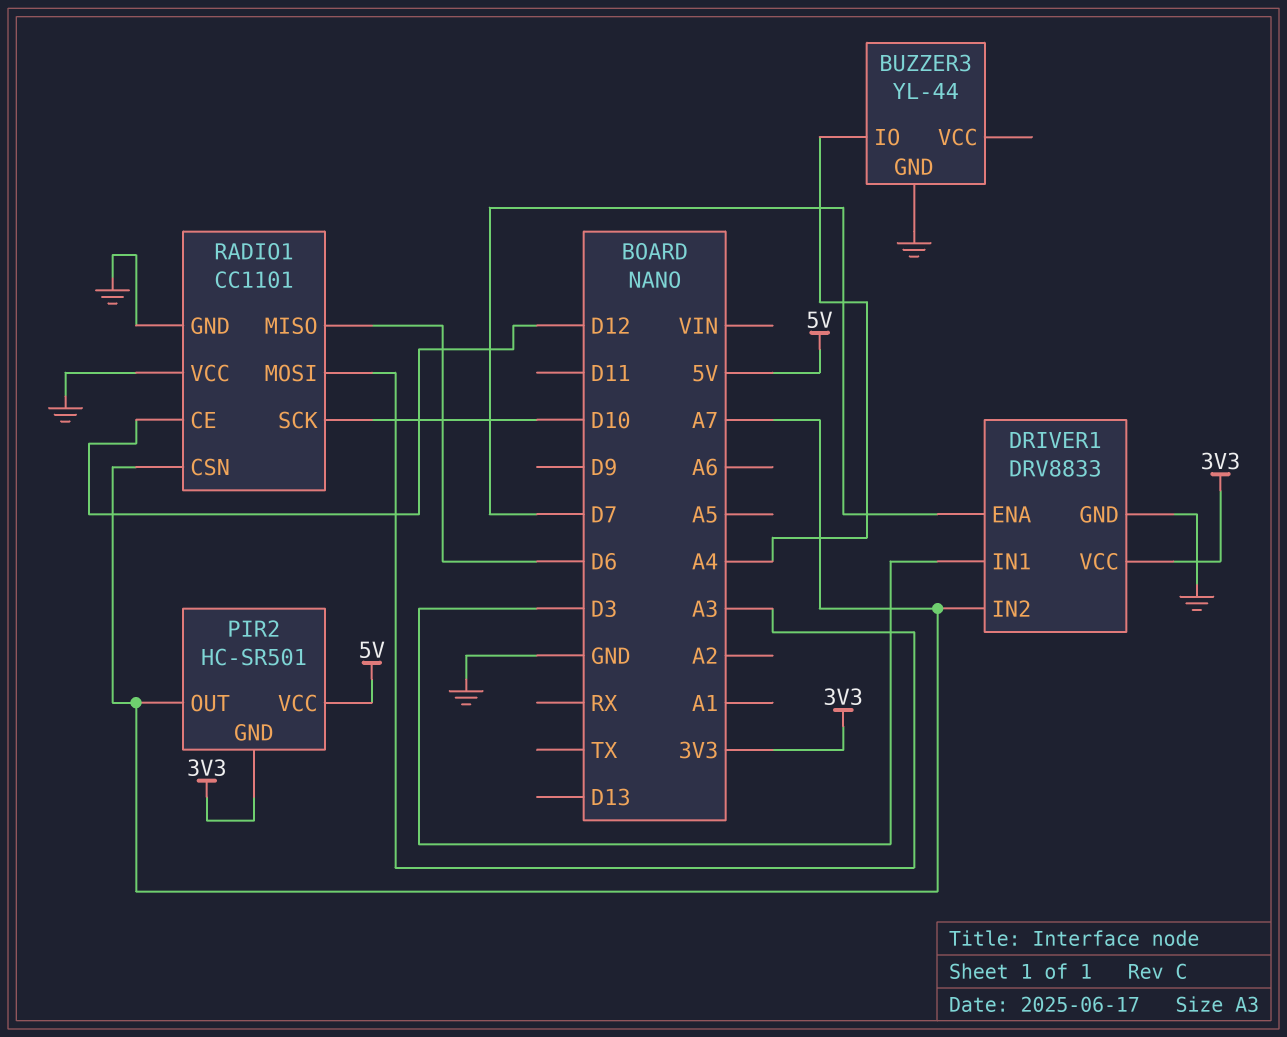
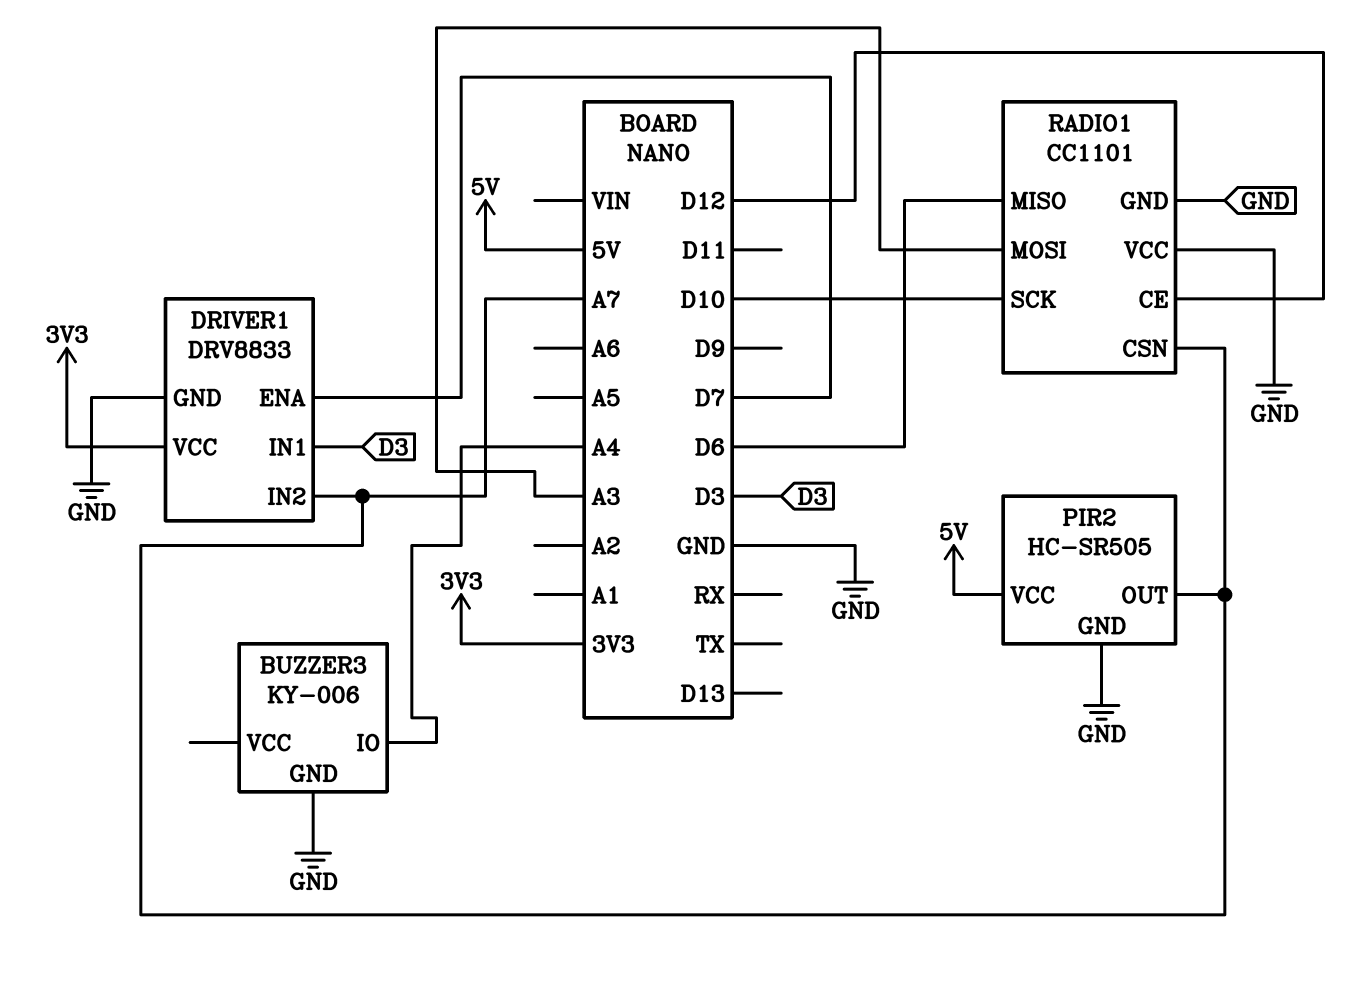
BUZZER3: YL-44 -> KY-006
PIR2: HC-SR501 -> HC-SR505
PIR2 pin GND: 3V3 -> GND

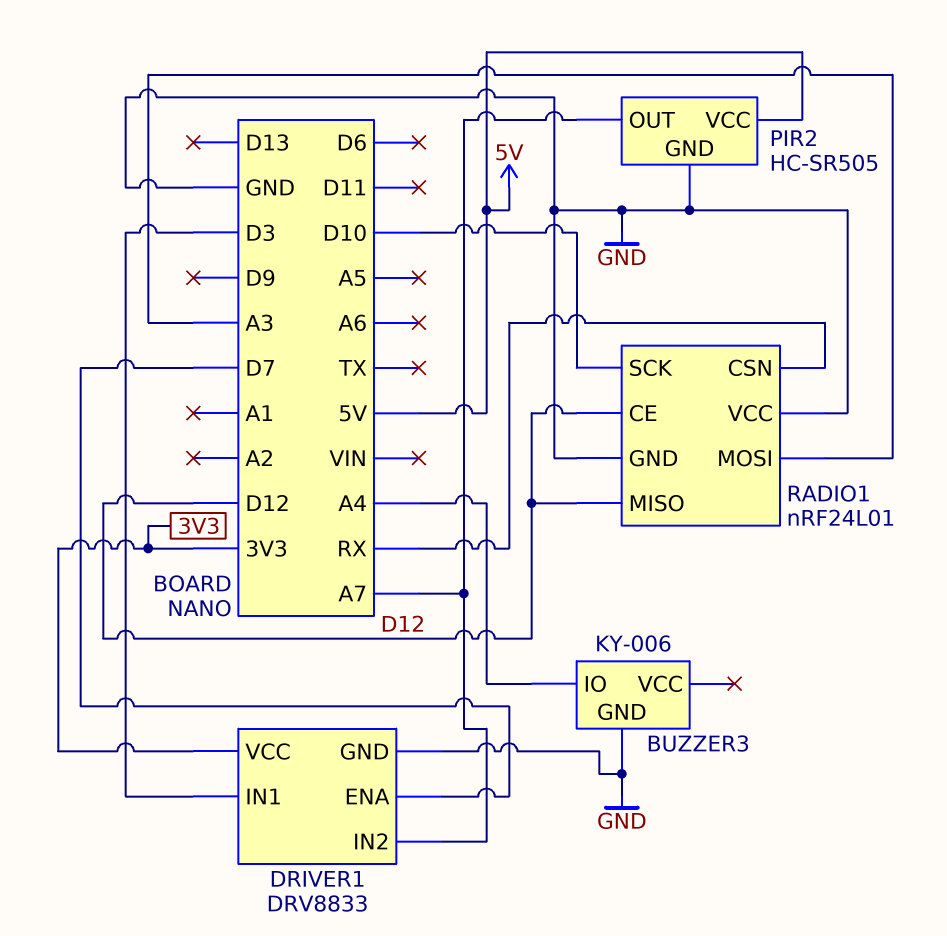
RADIO1: CC1101 -> nRF24L01
RADIO1 pin CSN: A7 -> RX
RADIO1 pin MISO: D6 -> D12

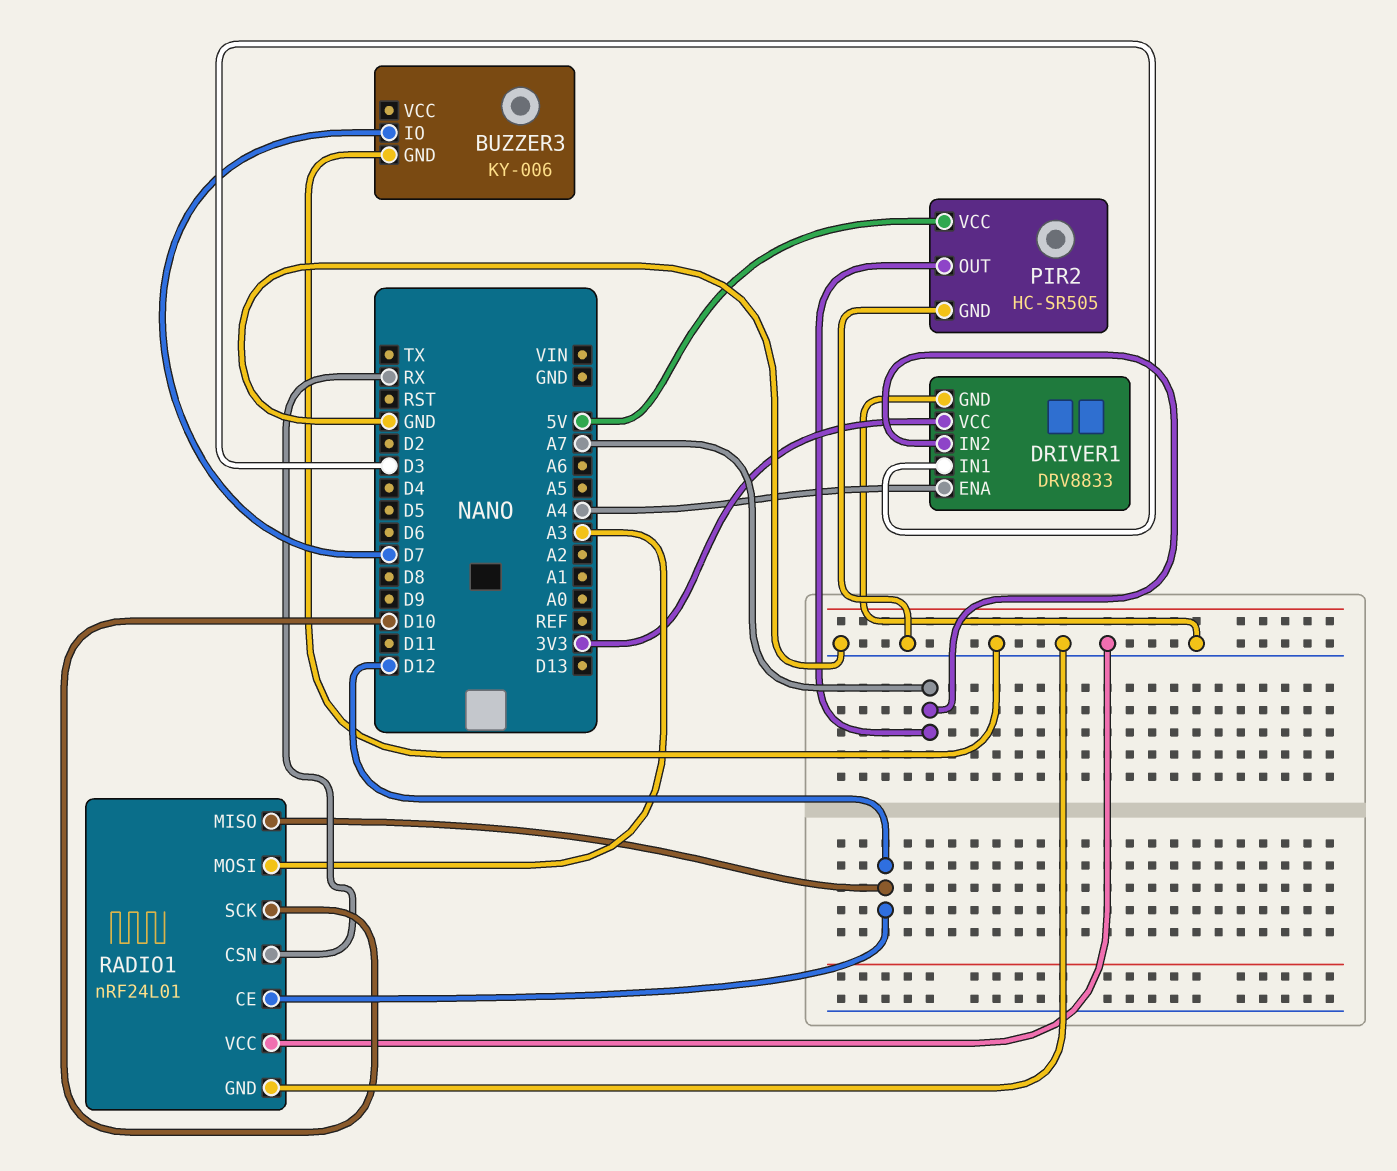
BUZZER3 pin IO: A4 -> D7
DRIVER1 pin ENA: D7 -> A4

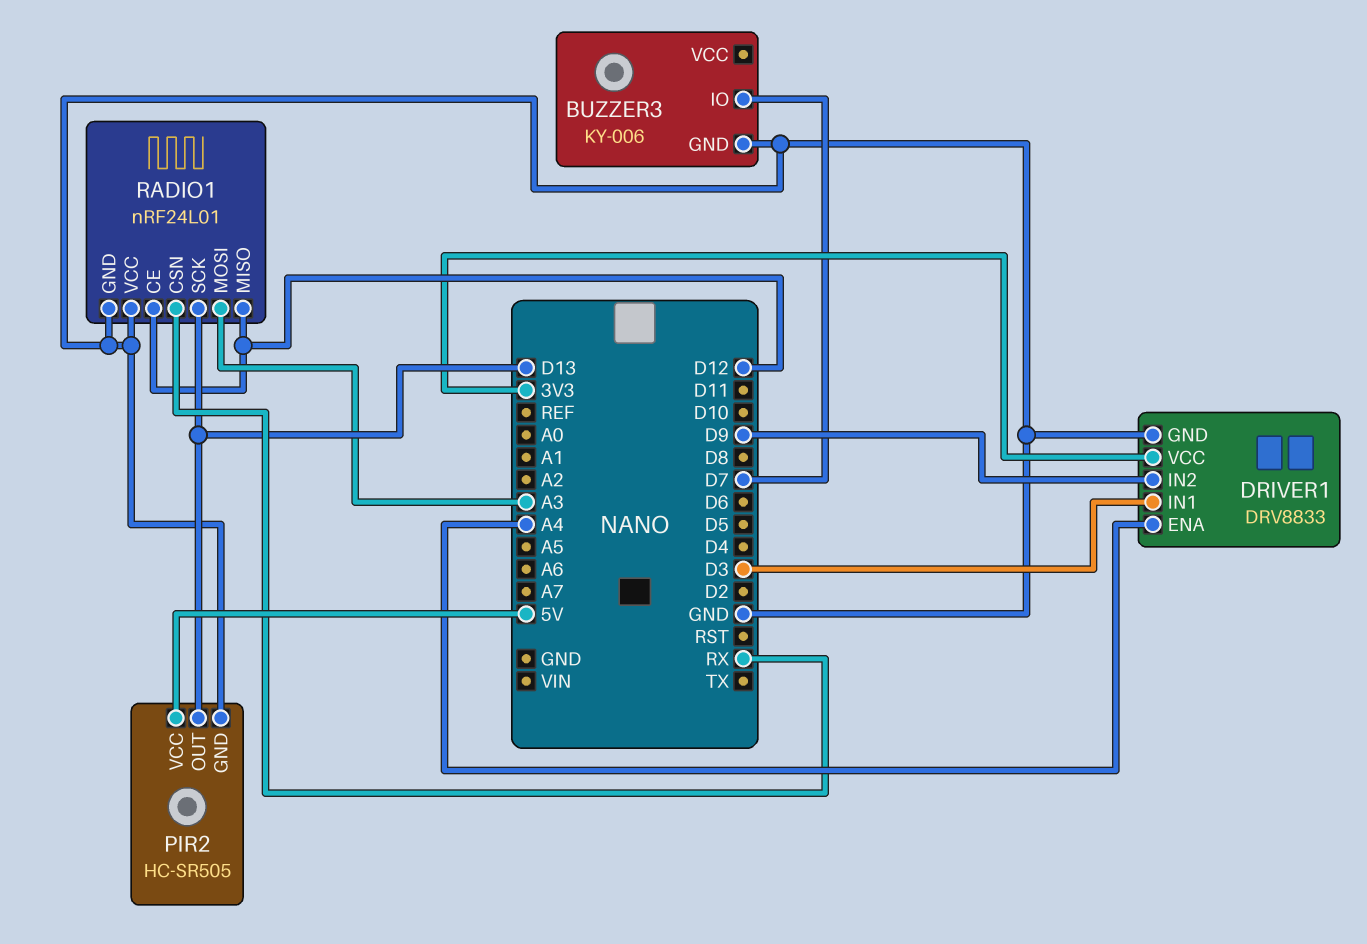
DRIVER1 pin IN2: A7 -> D9
PIR2 pin OUT: A7 -> D13
RADIO1 pin SCK: D10 -> D13

